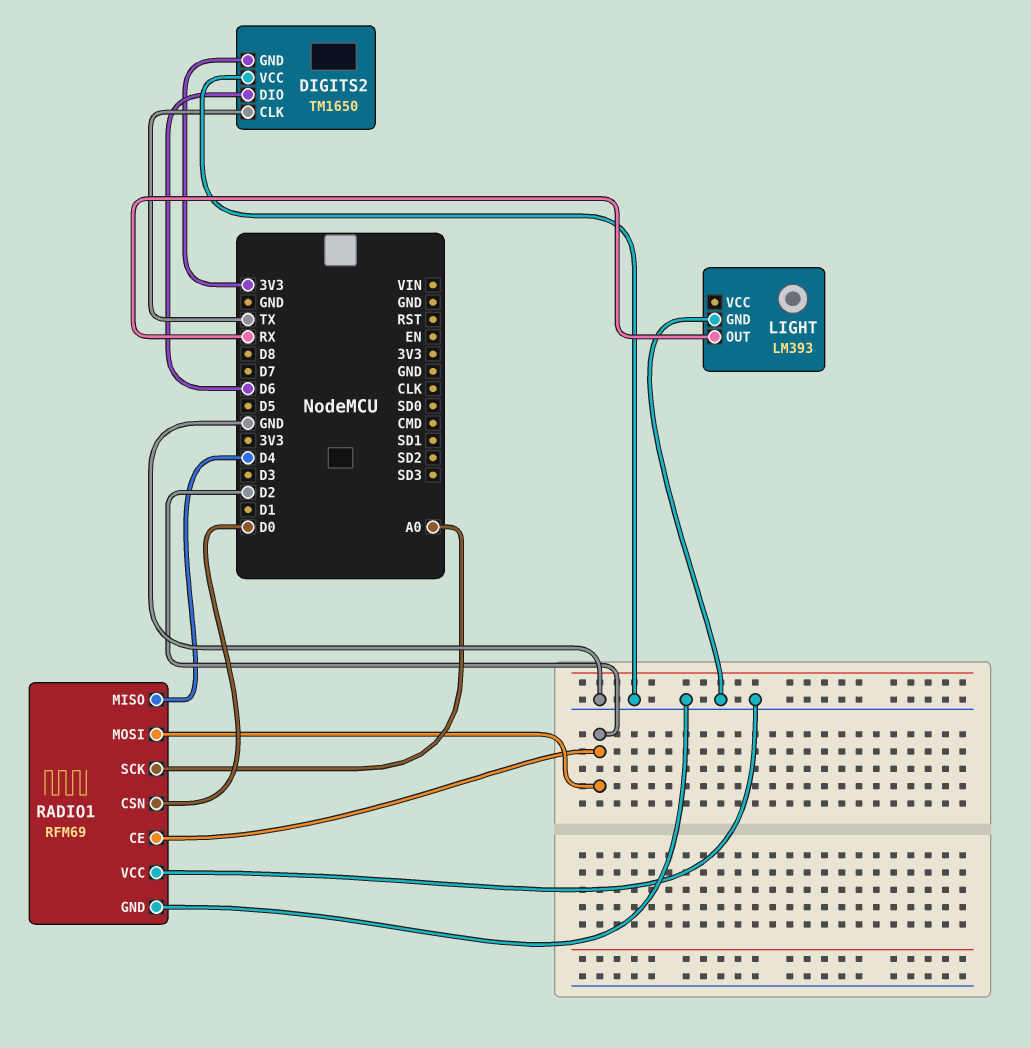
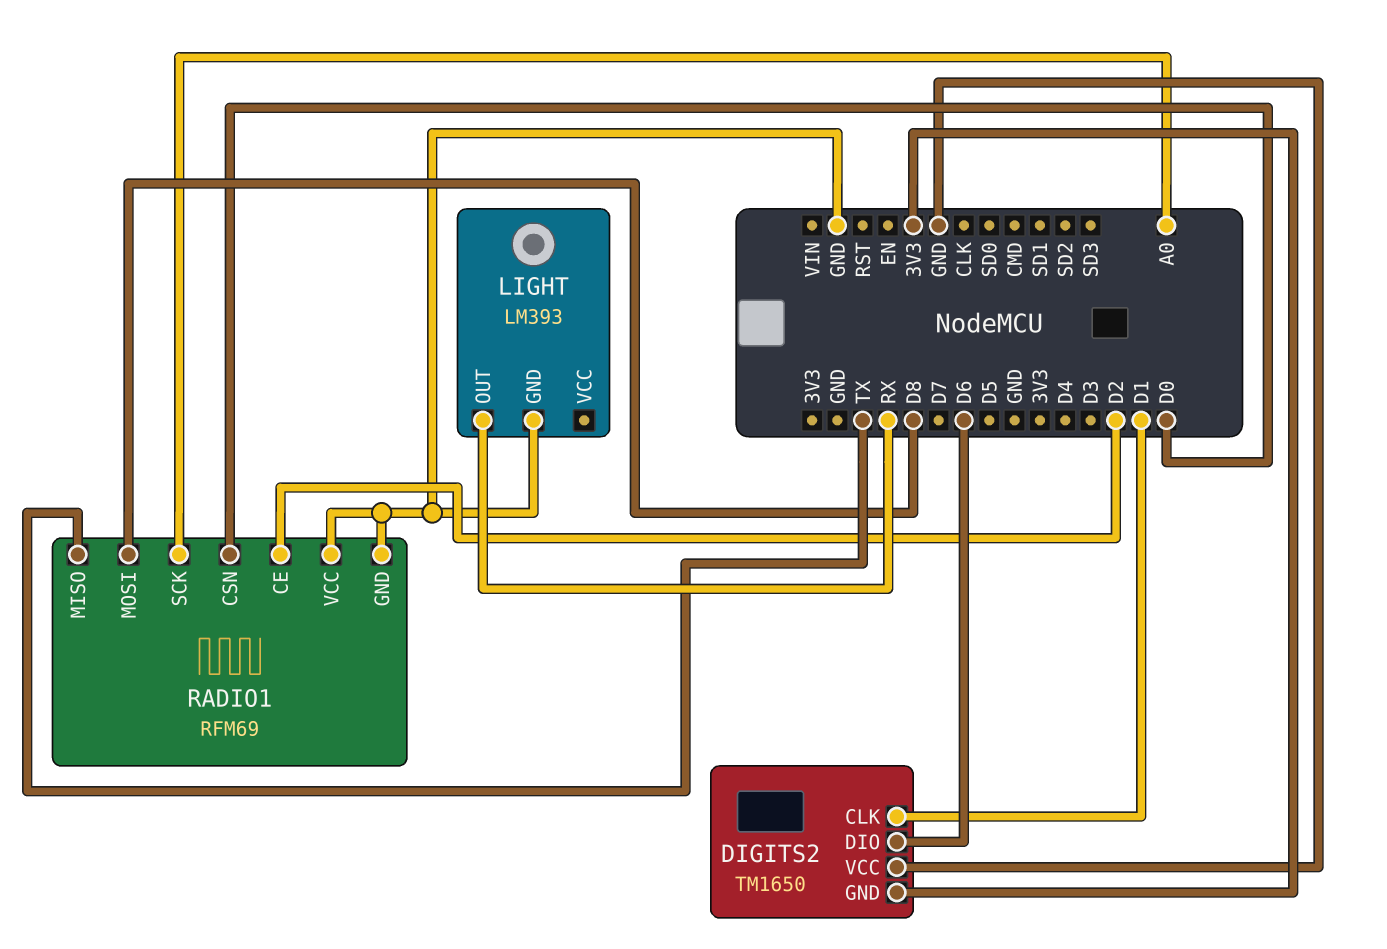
DIGITS2 pin CLK: TX -> D1
RADIO1 pin MISO: D4 -> TX
RADIO1 pin MOSI: D2 -> D8

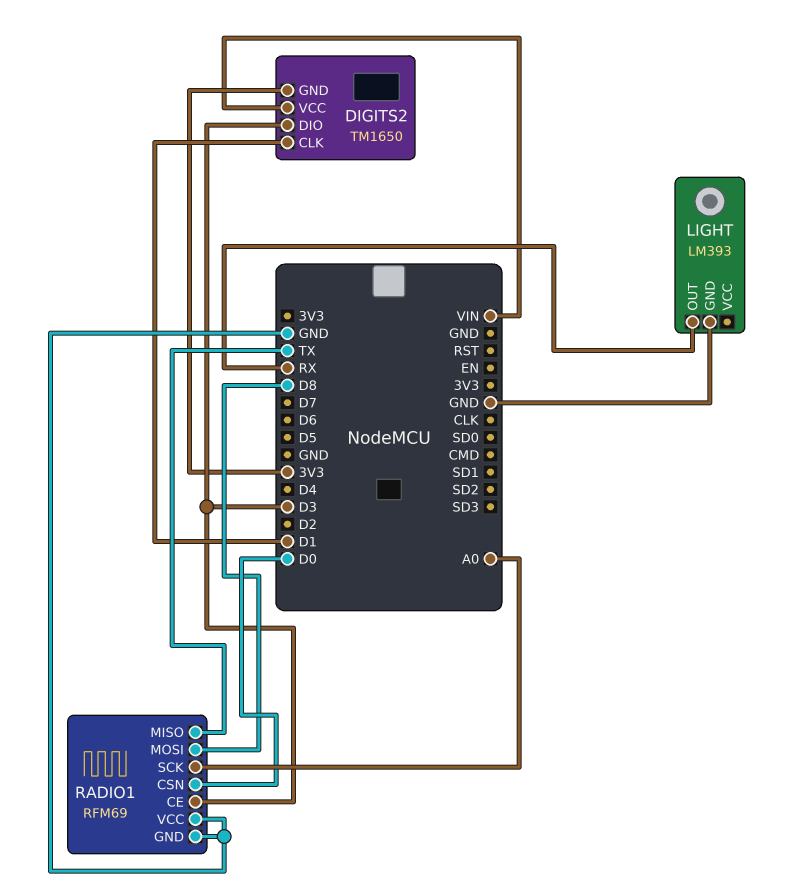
DIGITS2 pin DIO: D6 -> D3
DIGITS2 pin VCC: GND -> VIN
RADIO1 pin CE: D2 -> D3

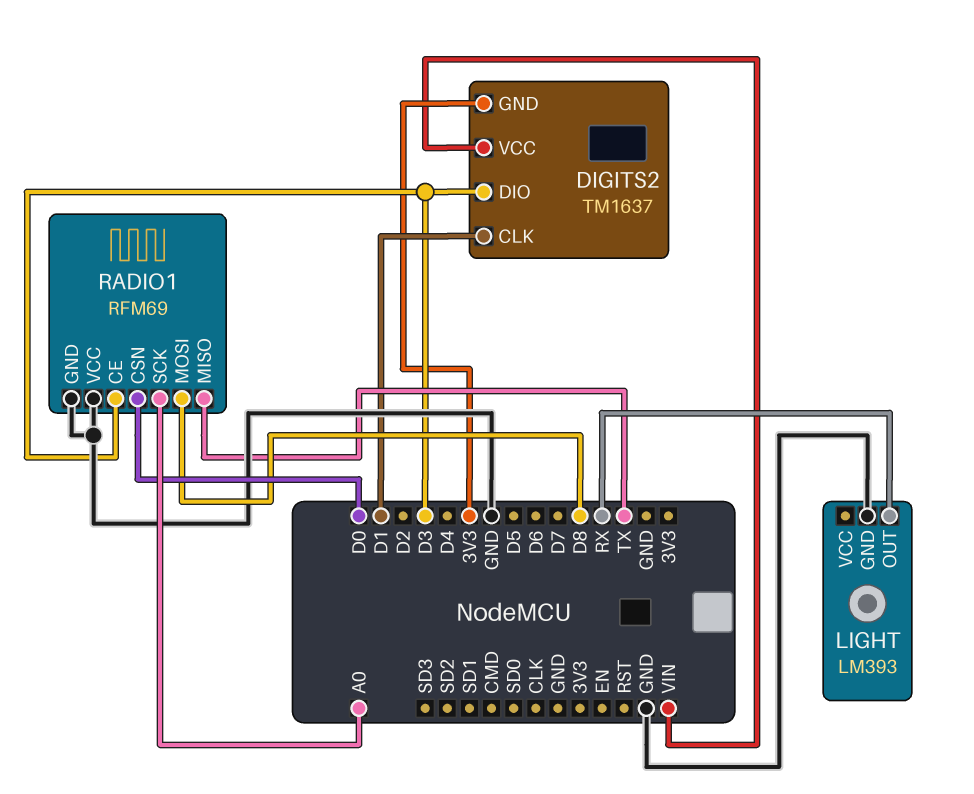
DIGITS2: TM1650 -> TM1637

